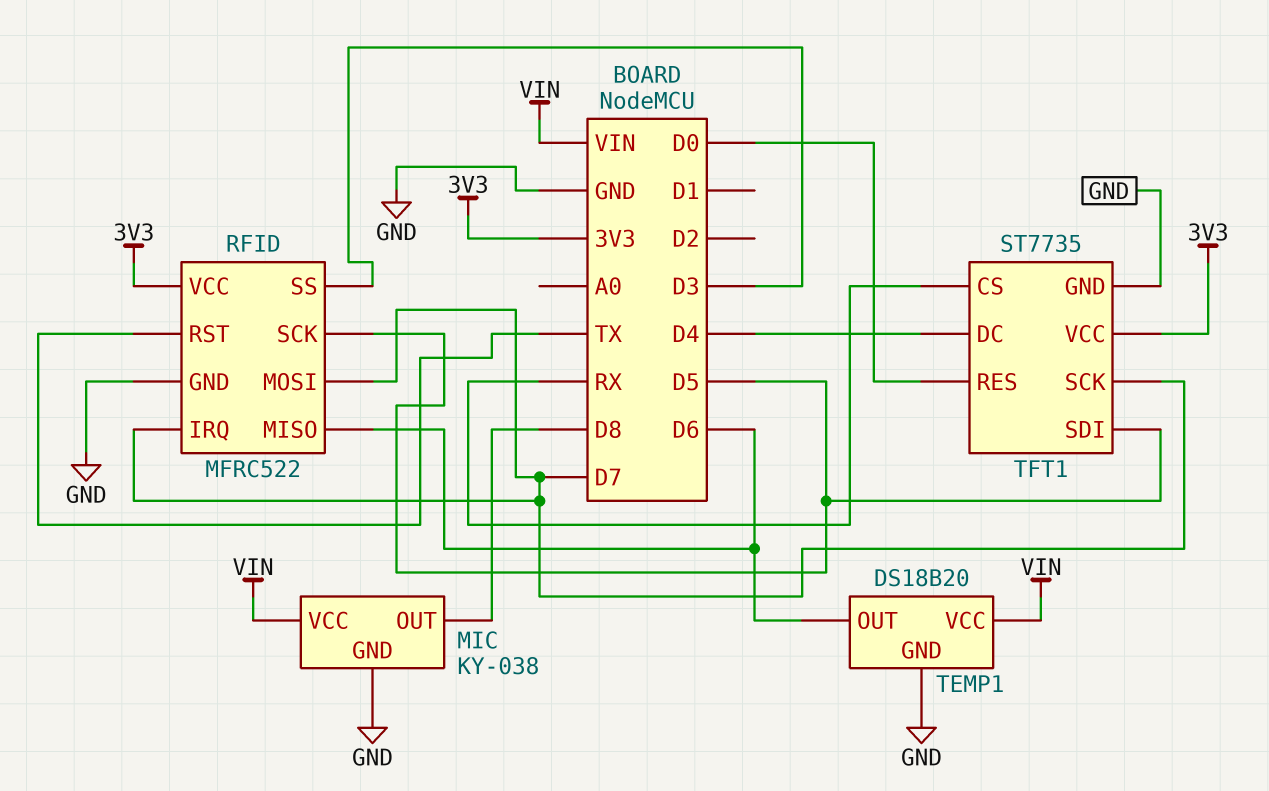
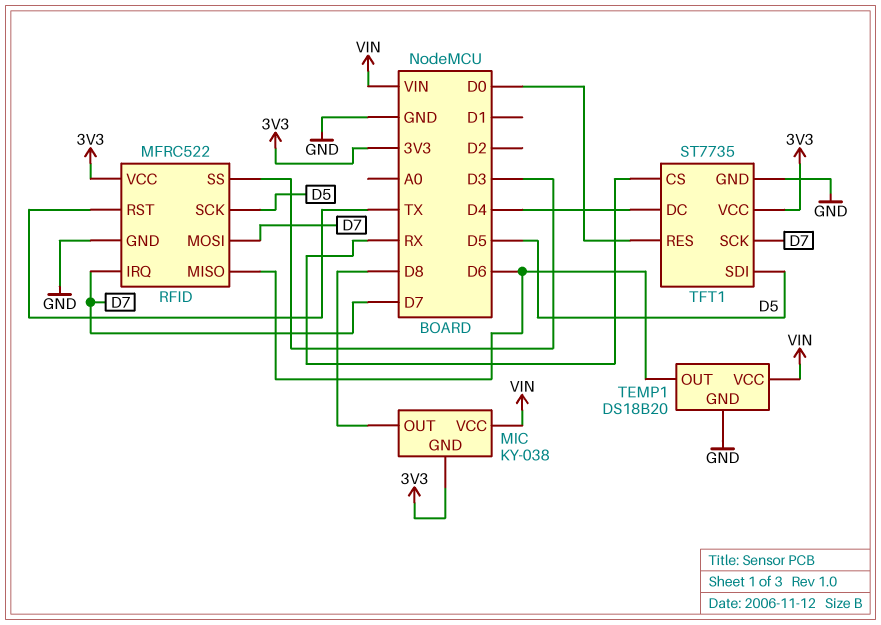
MIC pin GND: GND -> 3V3

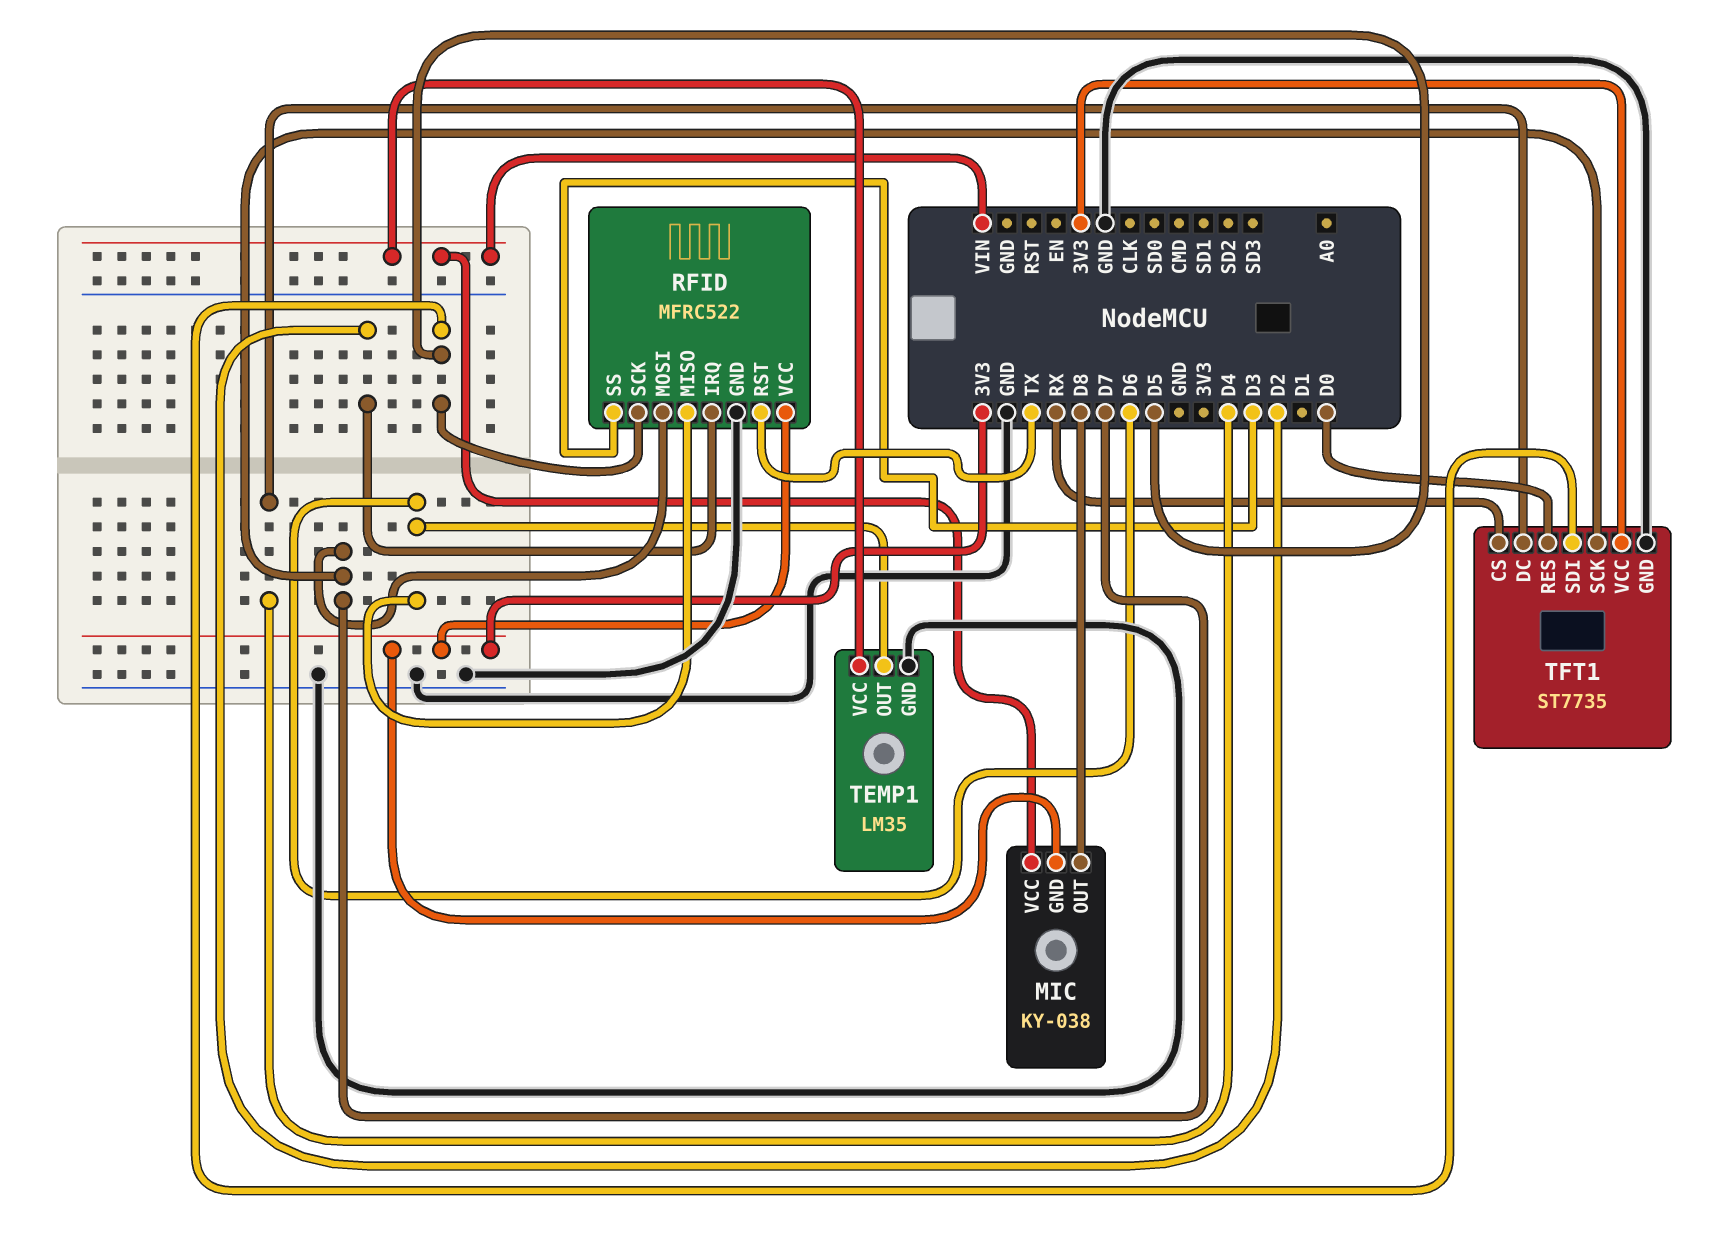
RFID pin IRQ: D7 -> D2
TEMP1: DS18B20 -> LM35

